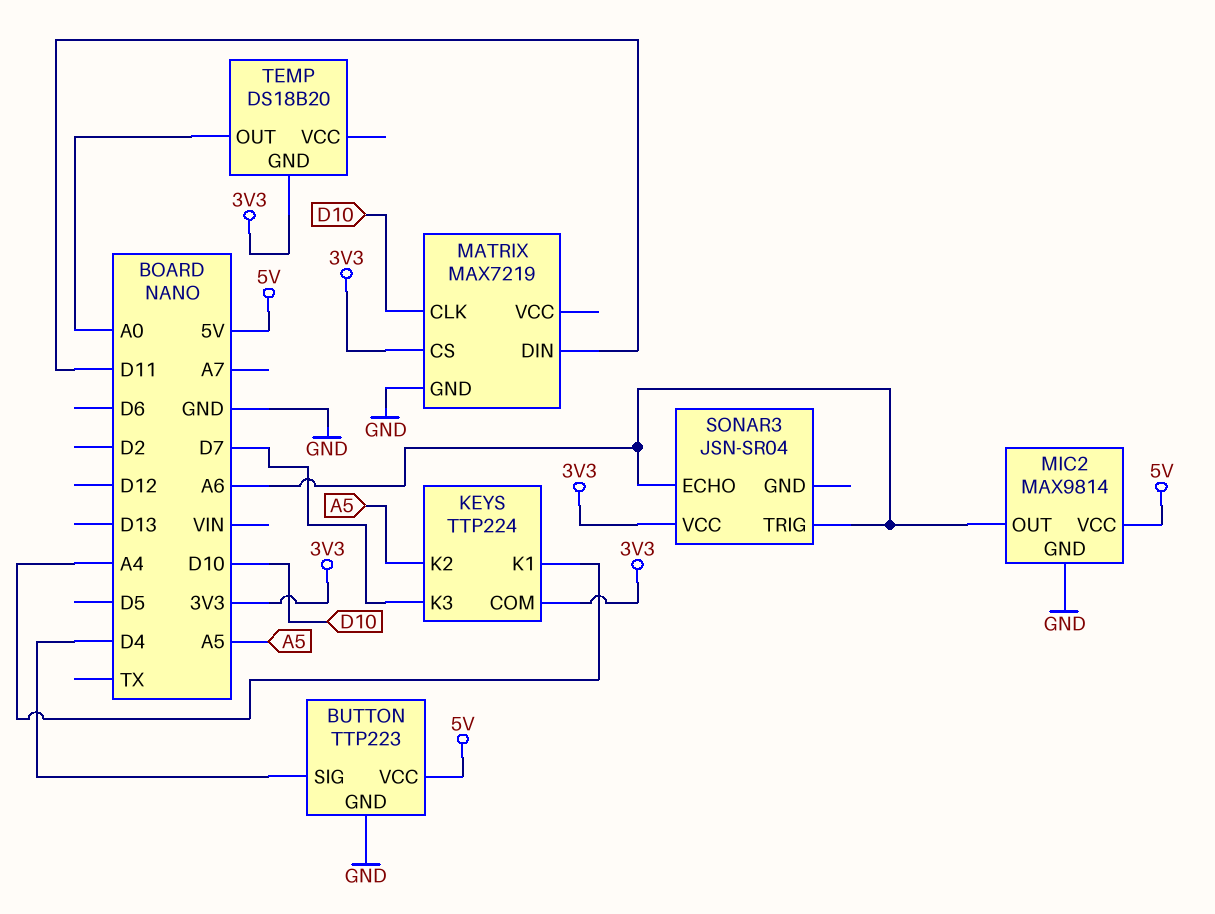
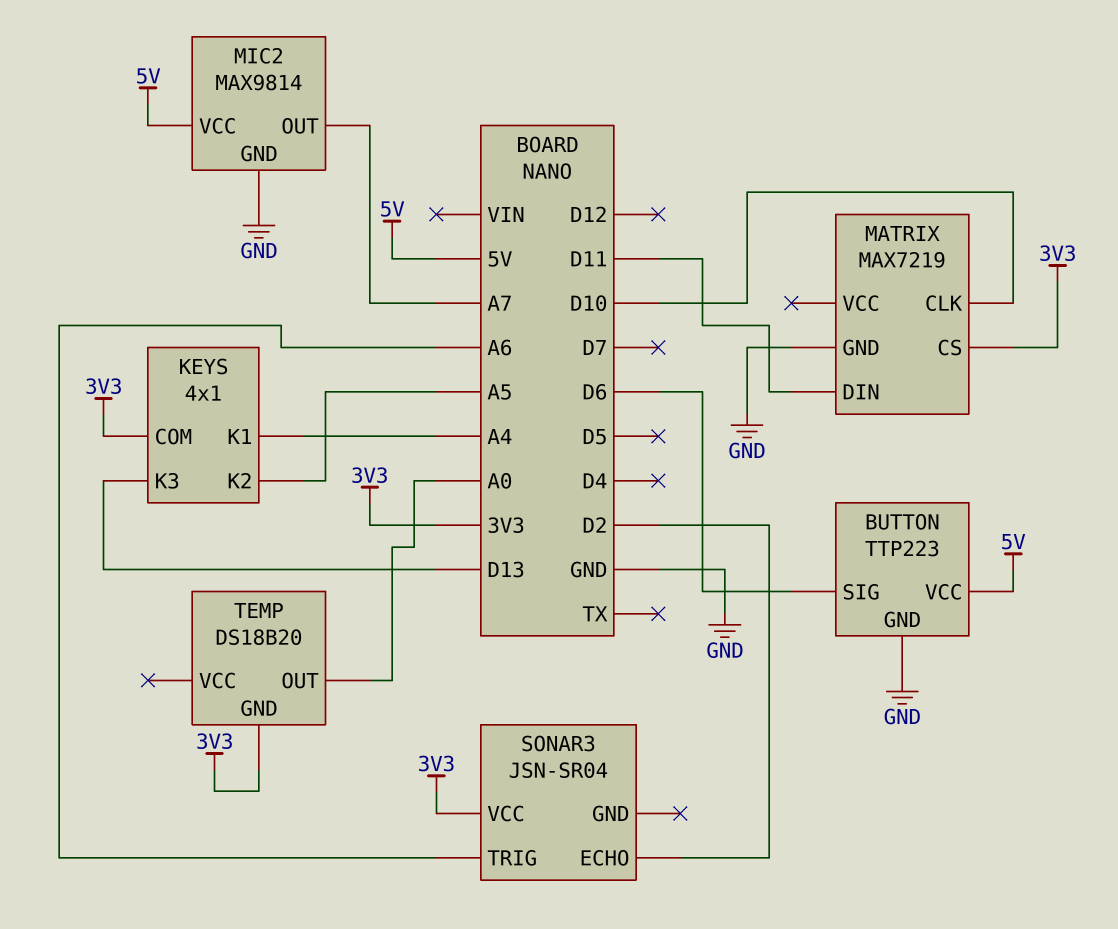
BUTTON pin SIG: D4 -> D6
KEYS: TTP224 -> 4x1
KEYS pin K3: D7 -> D13
MIC2 pin OUT: A6 -> A7
SONAR3 pin ECHO: A6 -> D2

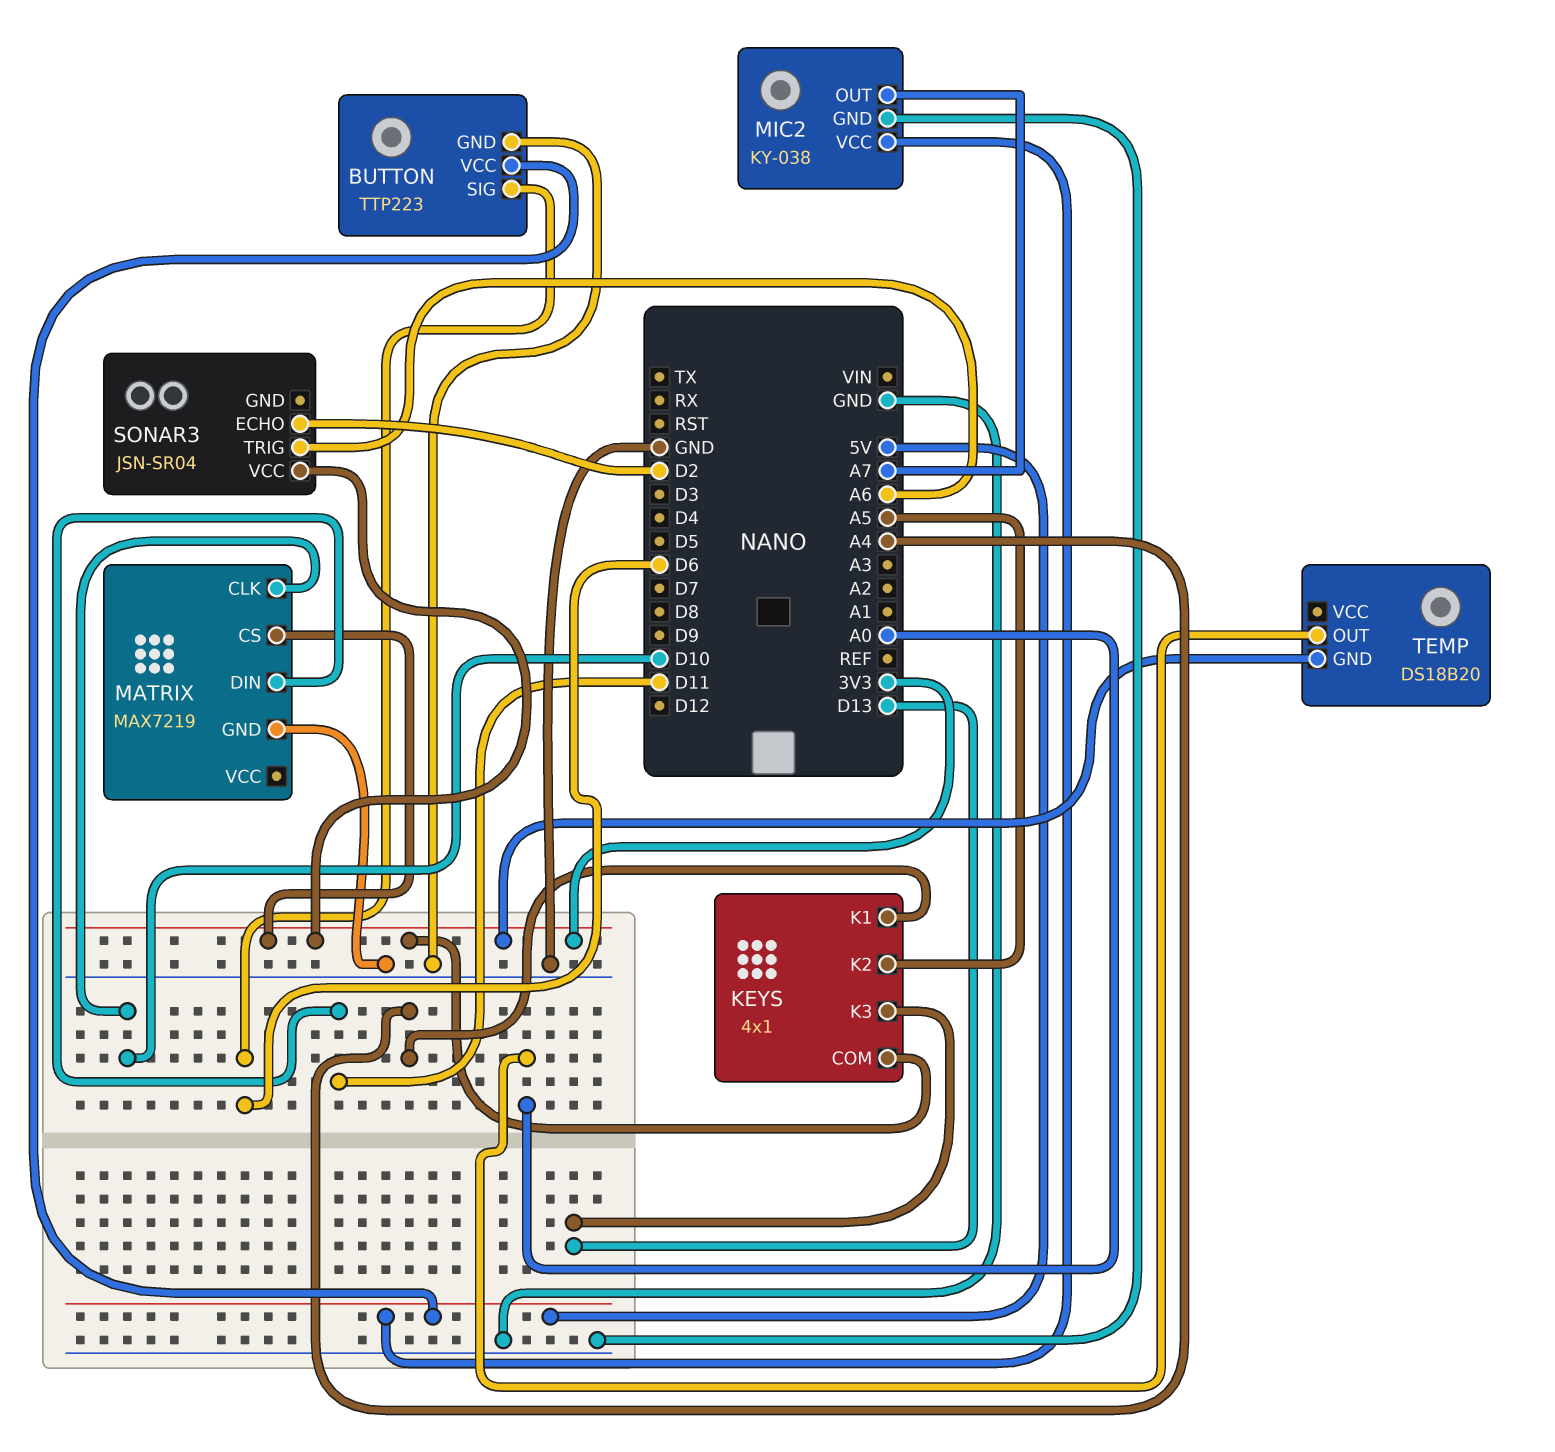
MIC2: MAX9814 -> KY-038

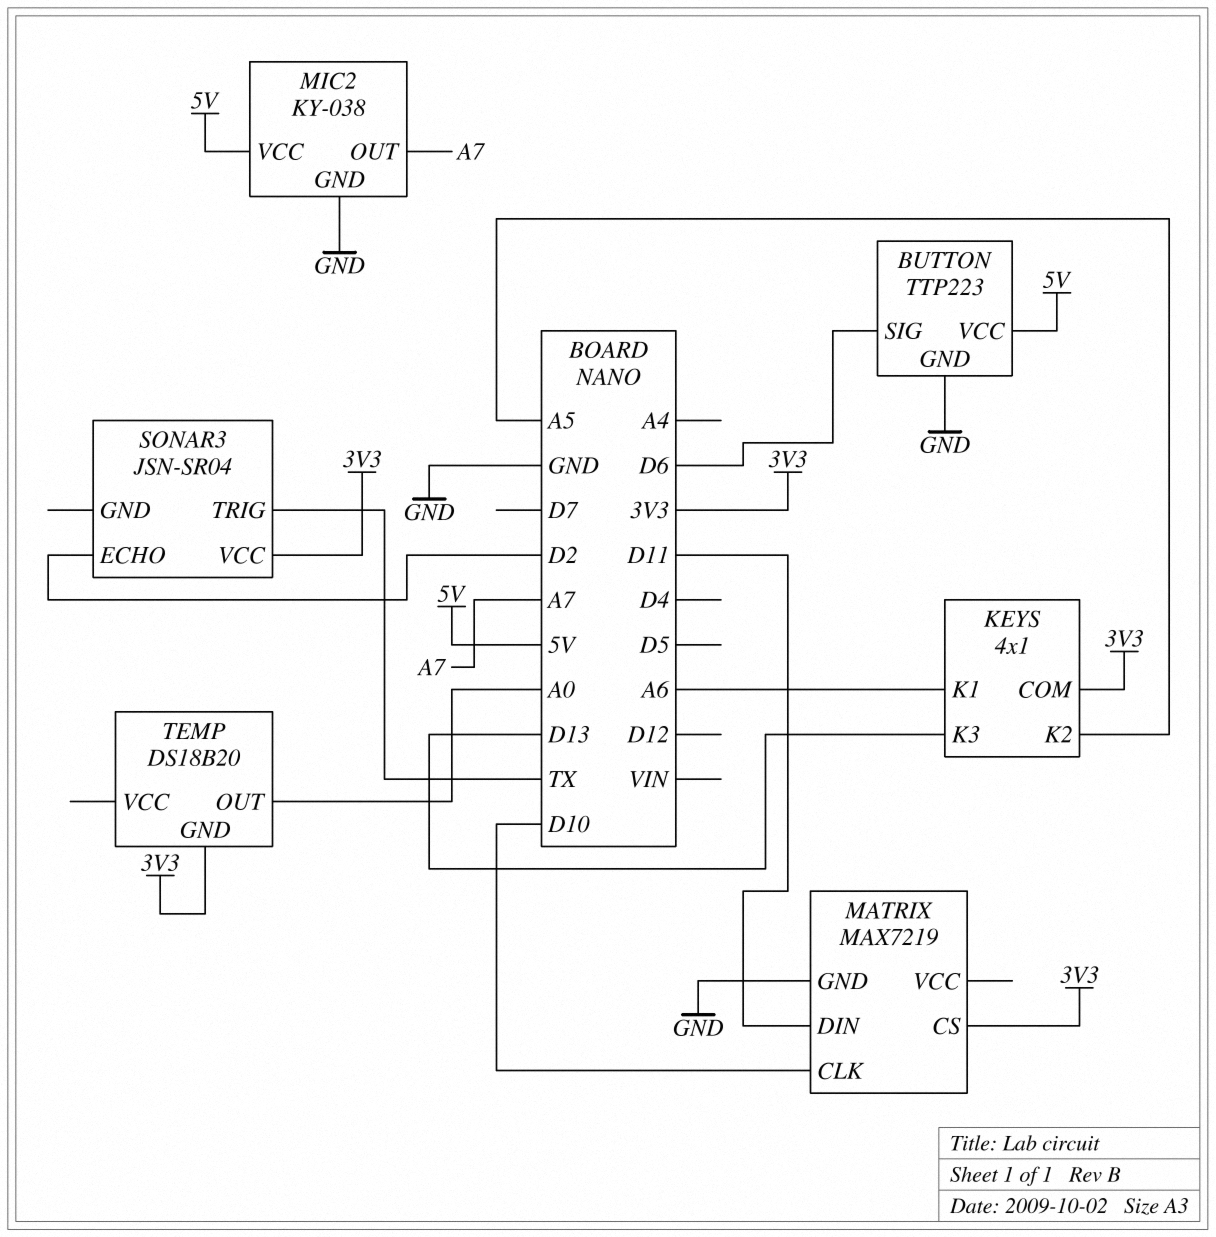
KEYS pin K1: A4 -> A6
SONAR3 pin TRIG: A6 -> TX

